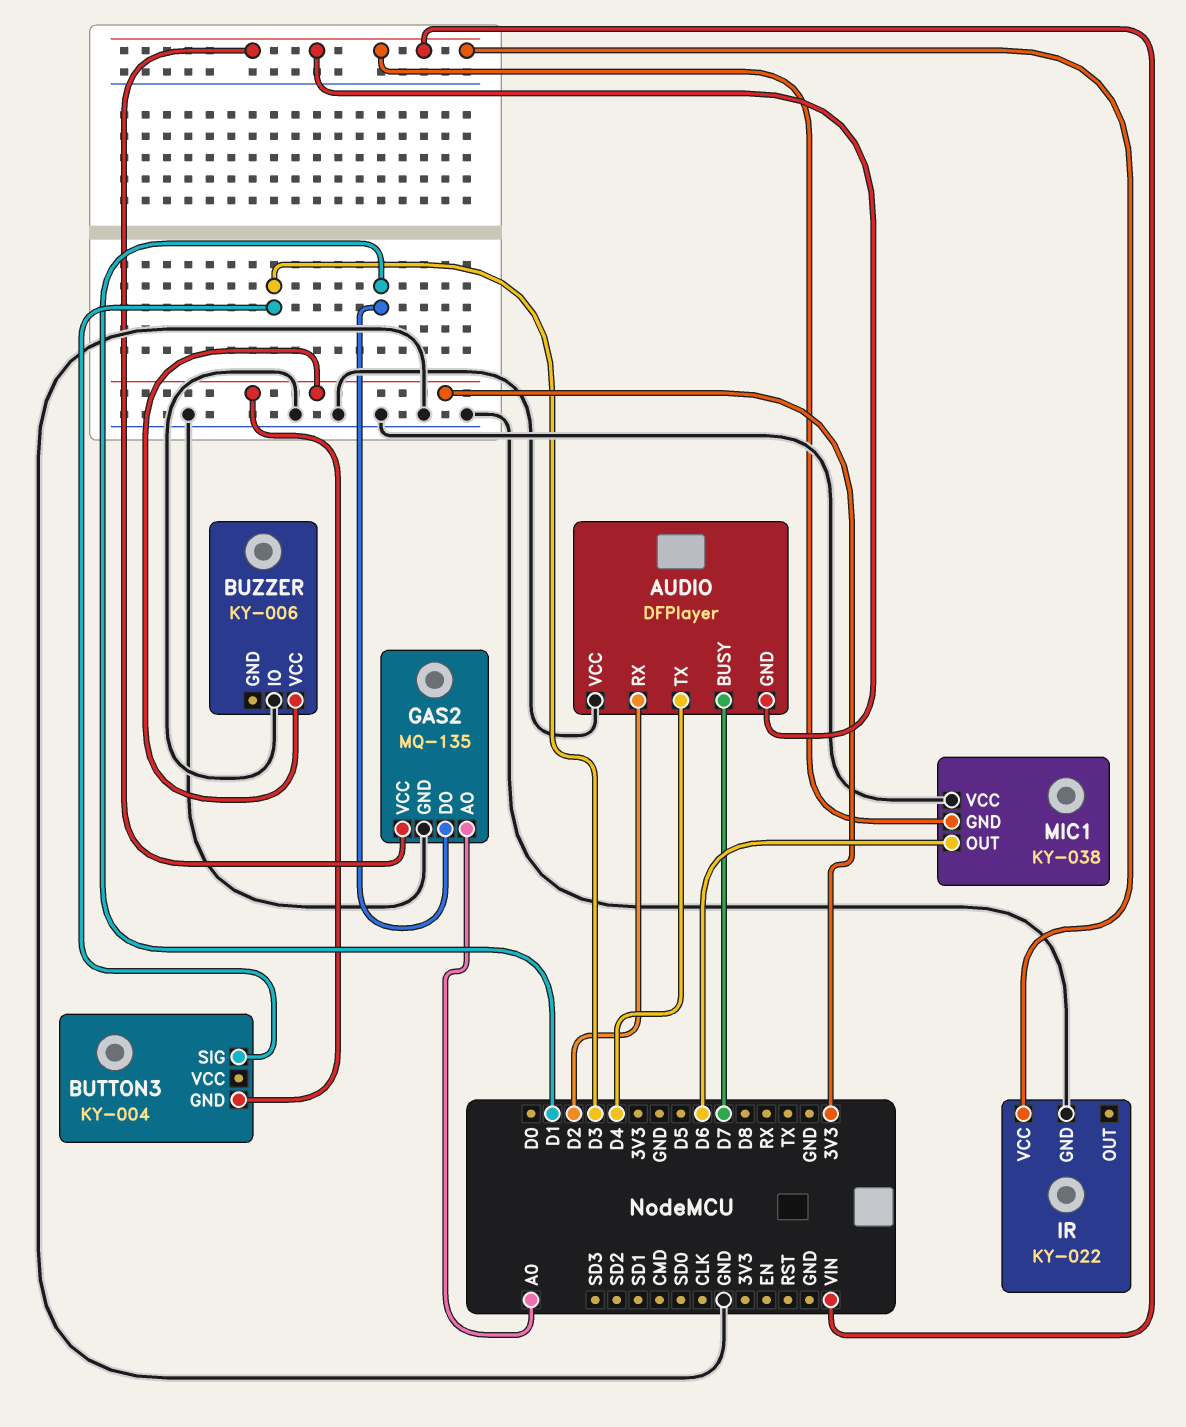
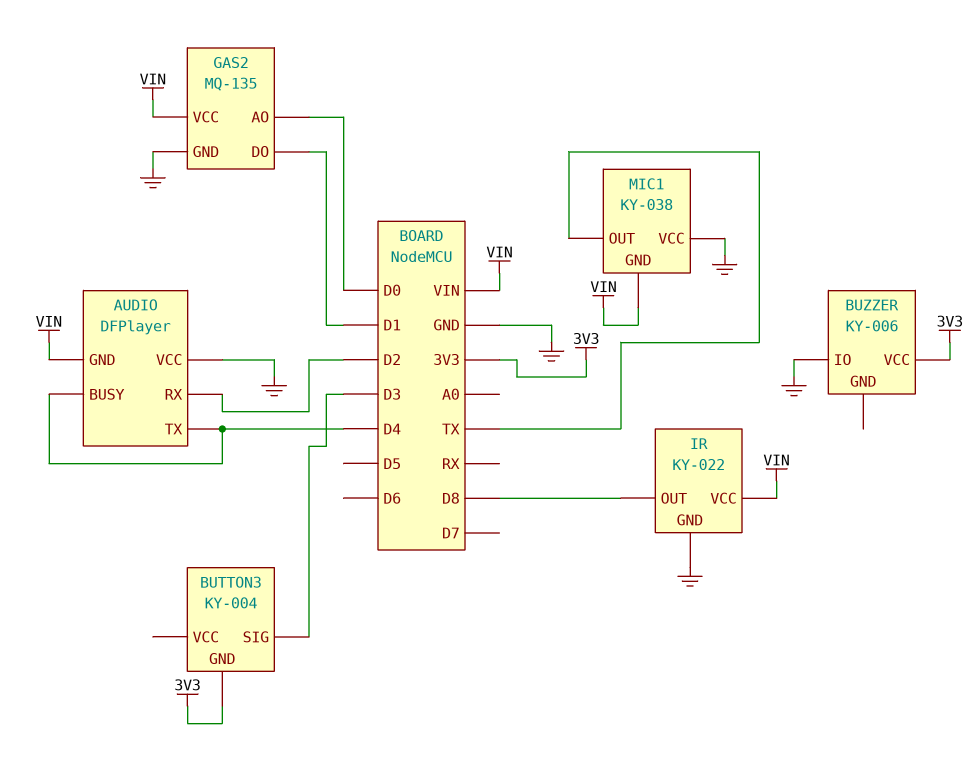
AUDIO pin BUSY: D7 -> D4
GAS2 pin AO: A0 -> D0
IR pin OUT: none -> D8
MIC1 pin OUT: D6 -> TX

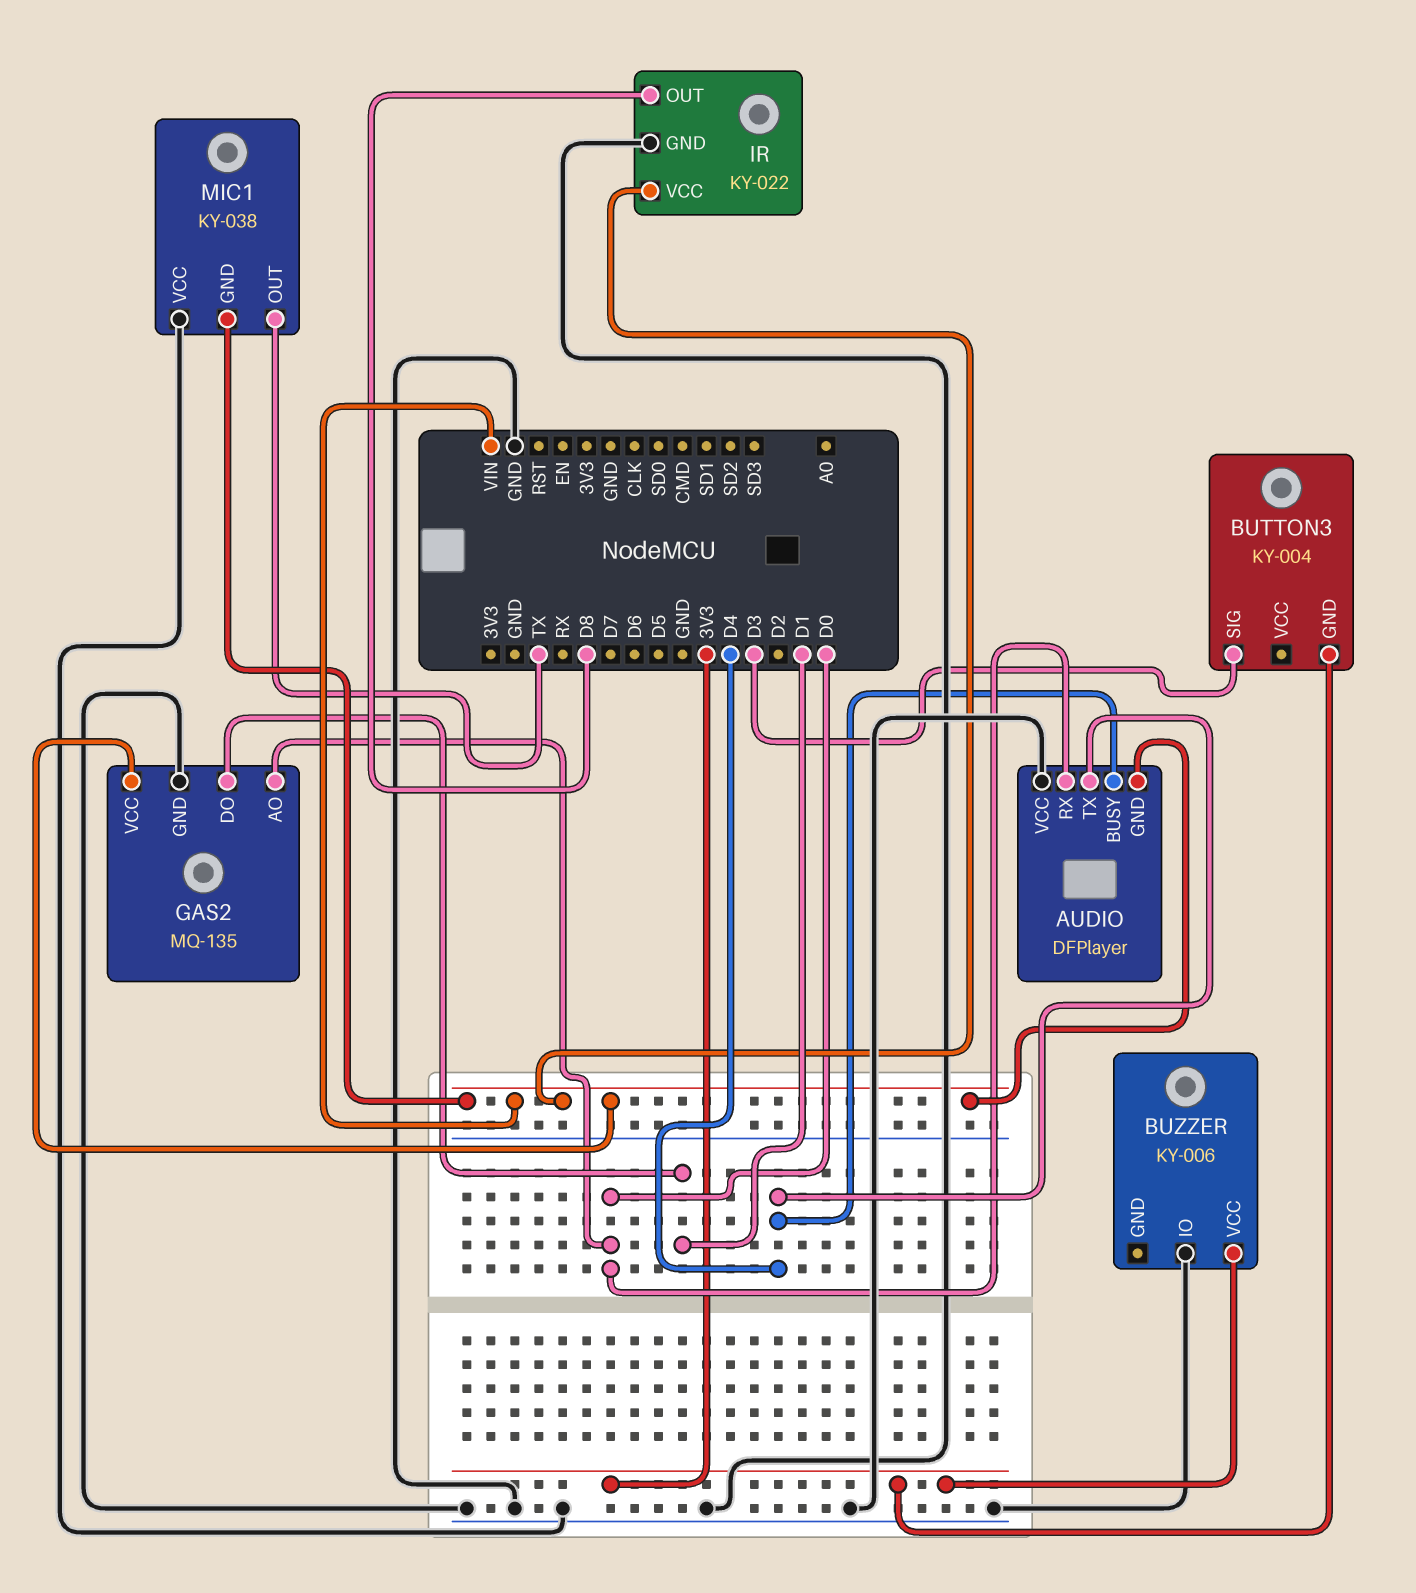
AUDIO pin RX: D2 -> D0

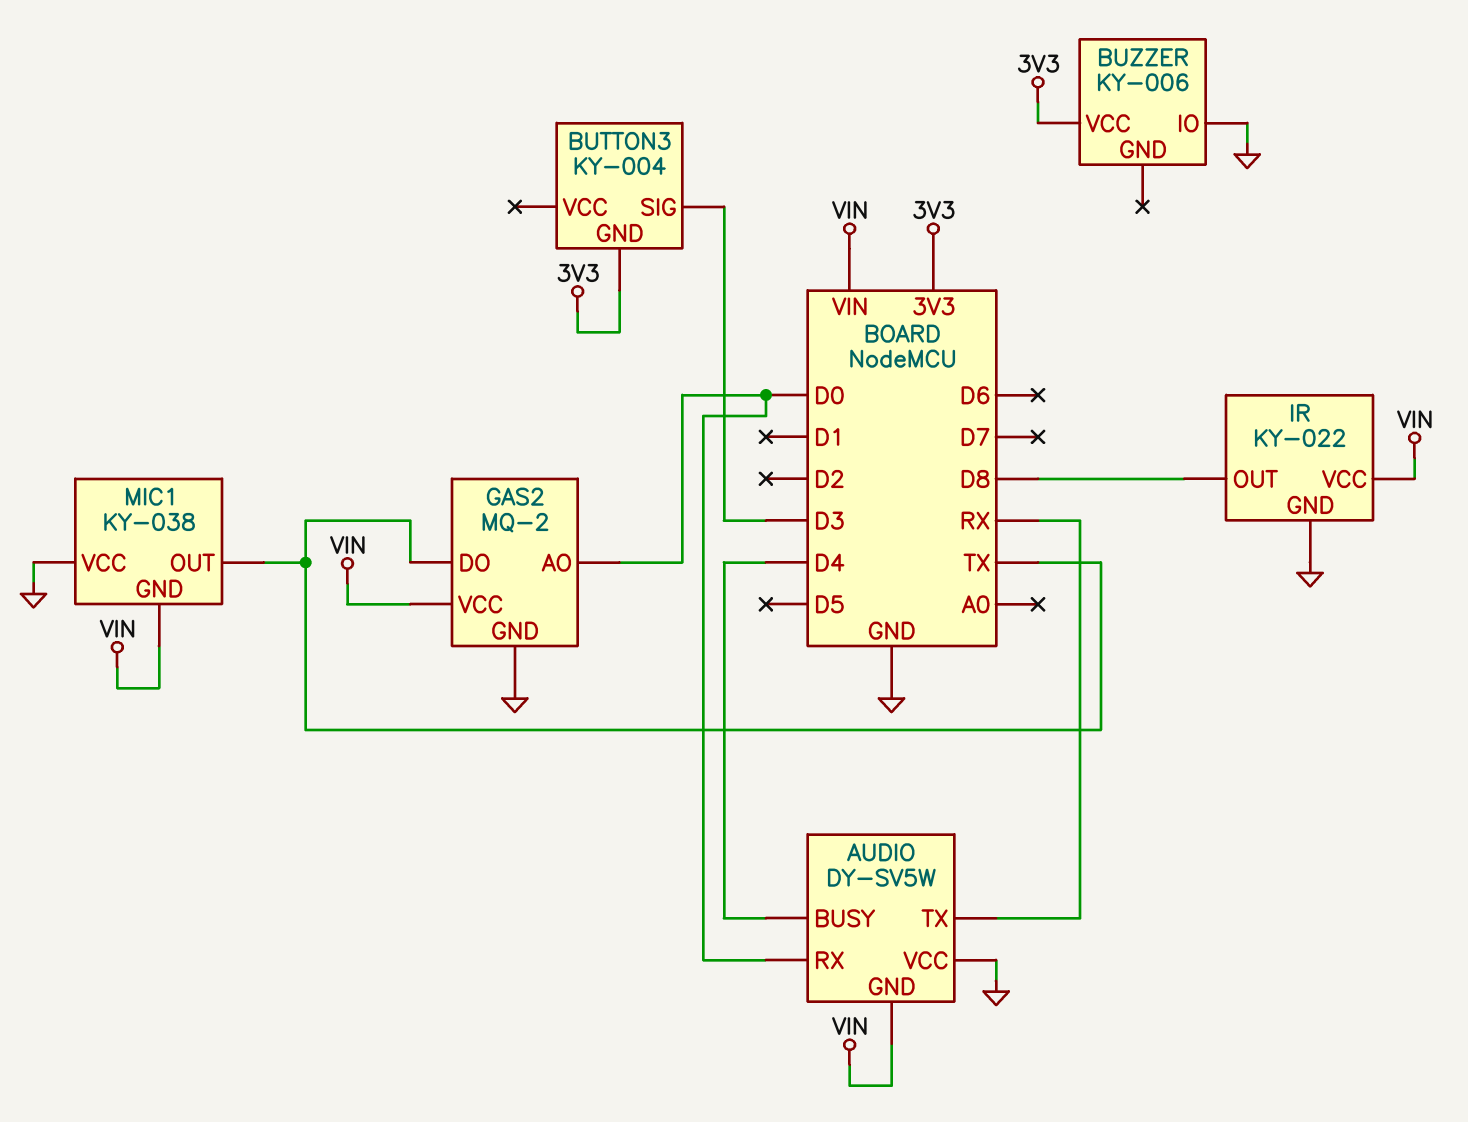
AUDIO: DFPlayer -> DY-SV5W
AUDIO pin TX: D4 -> RX
GAS2: MQ-135 -> MQ-2
GAS2 pin DO: D1 -> TX

